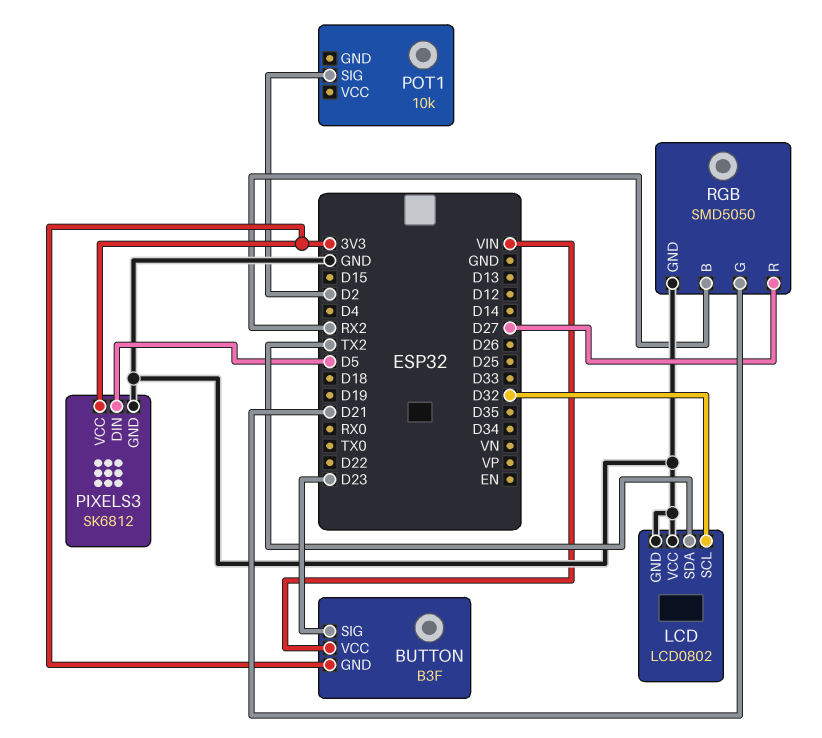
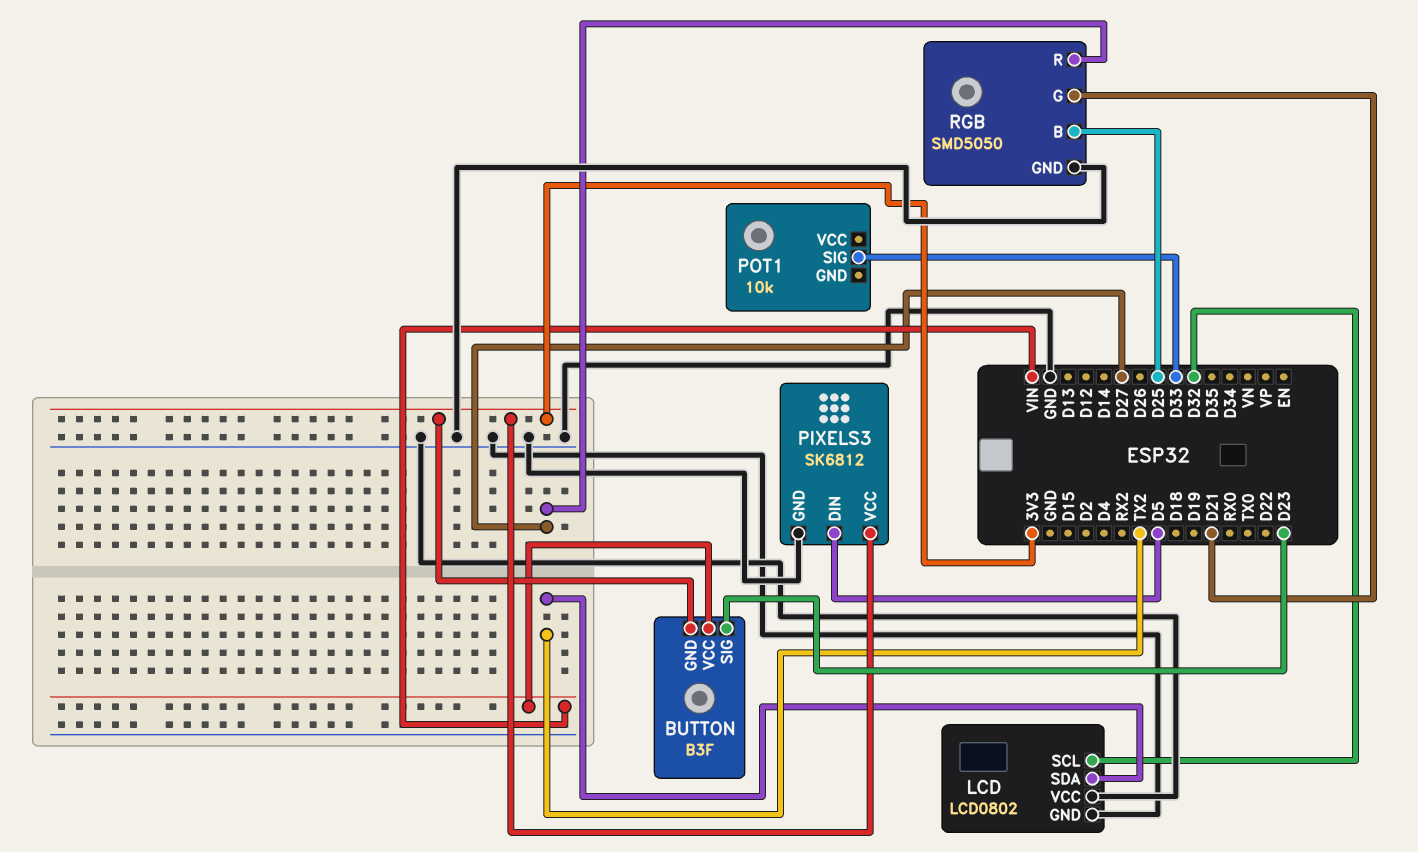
POT1 pin SIG: D2 -> D33
RGB pin B: RX2 -> D25

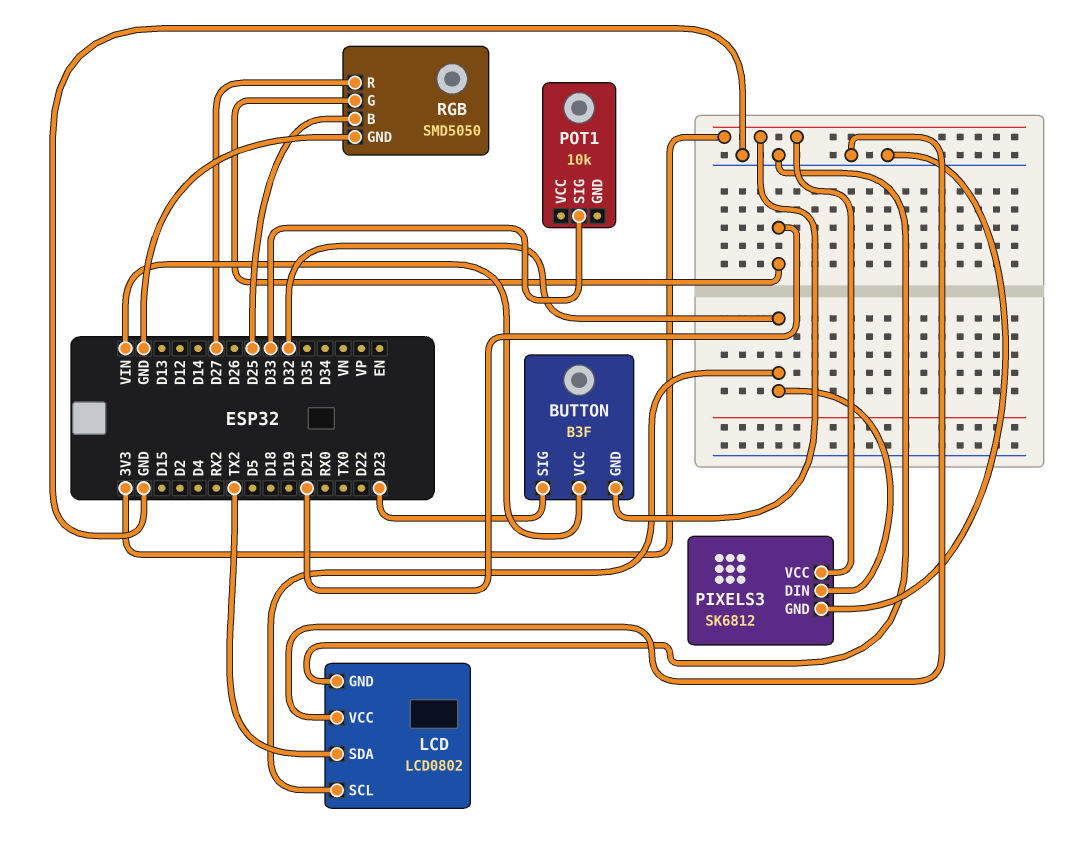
PIXELS3 pin DIN: D5 -> D32

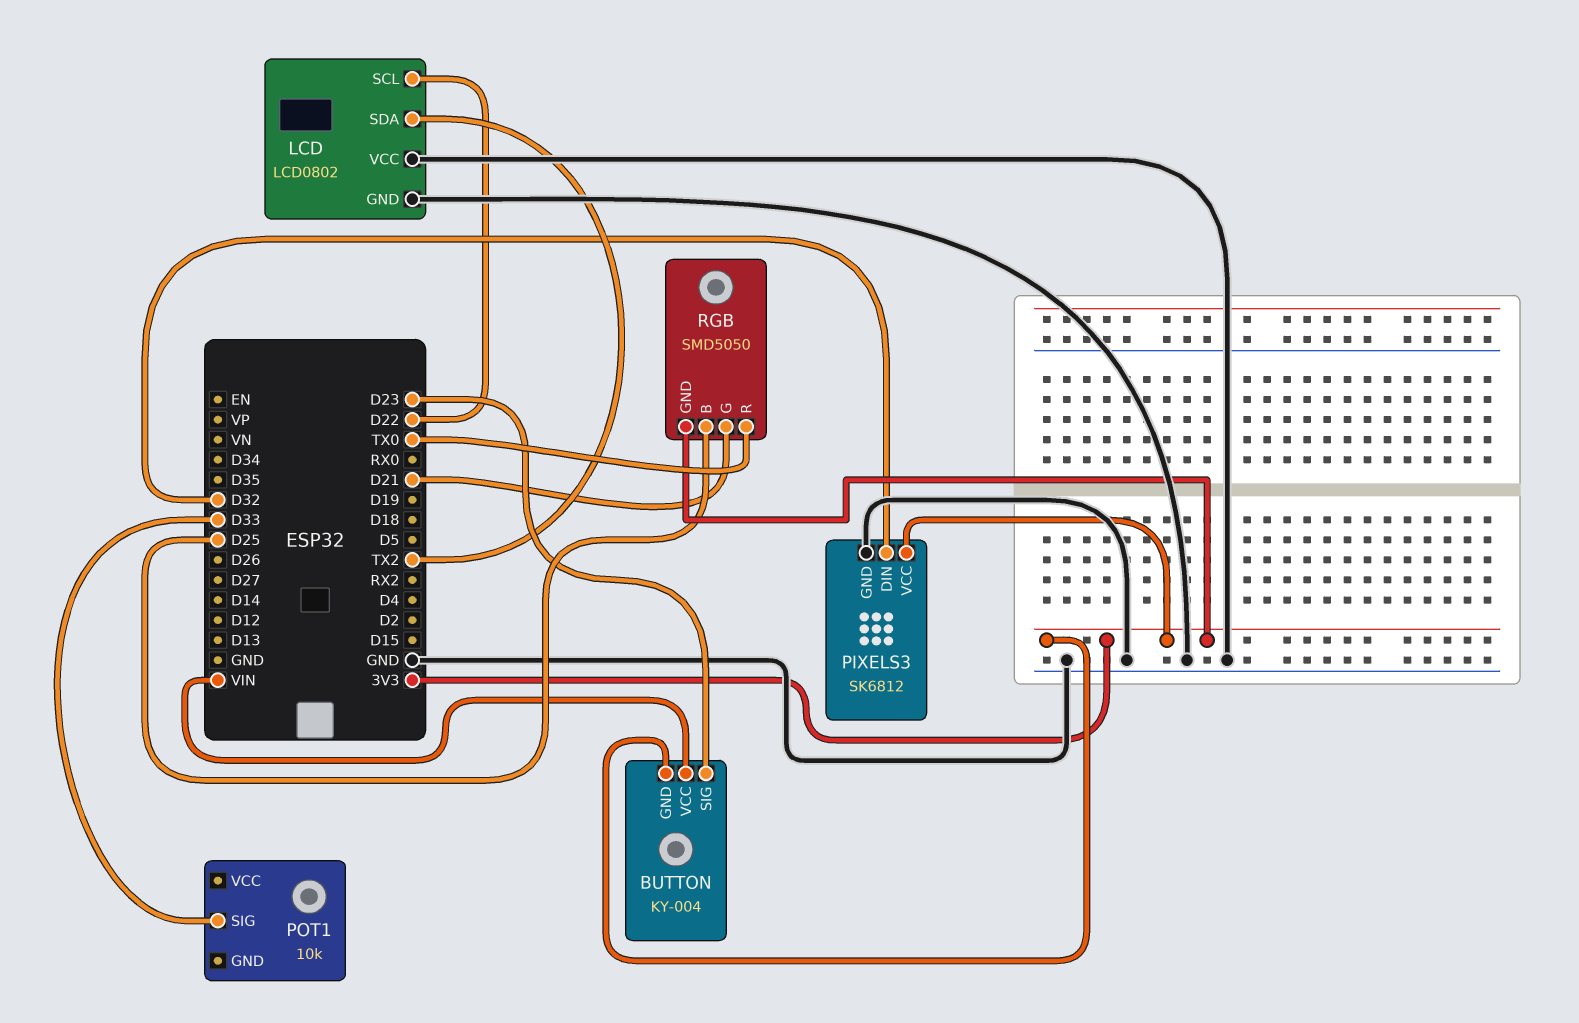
BUTTON: B3F -> KY-004
LCD pin SCL: D32 -> D22
RGB pin GND: GND -> 3V3
RGB pin R: D27 -> TX0

